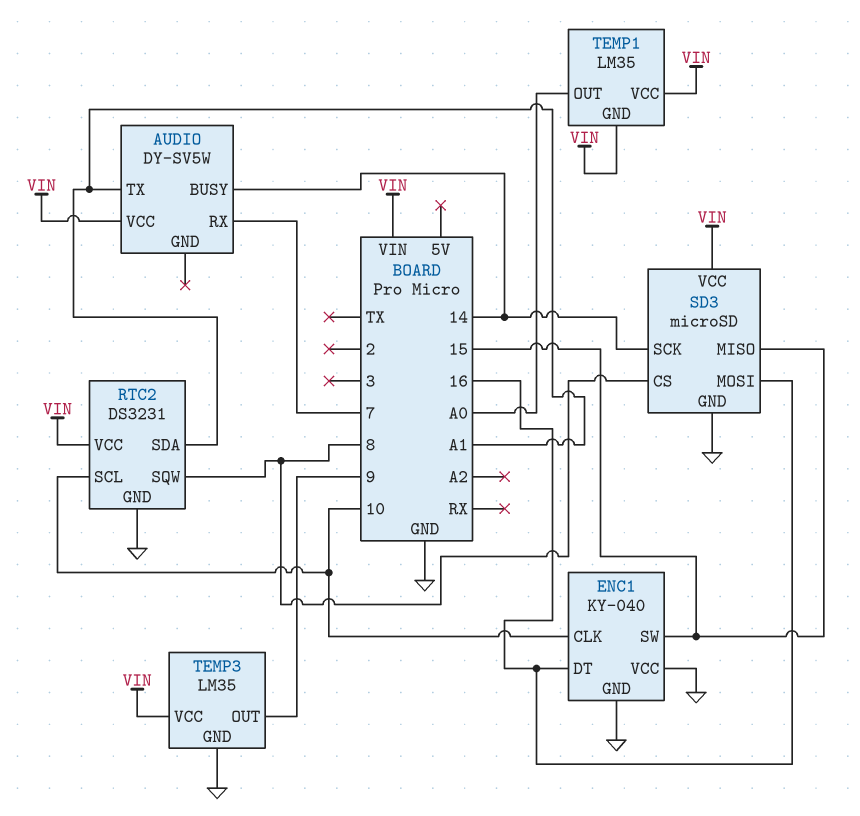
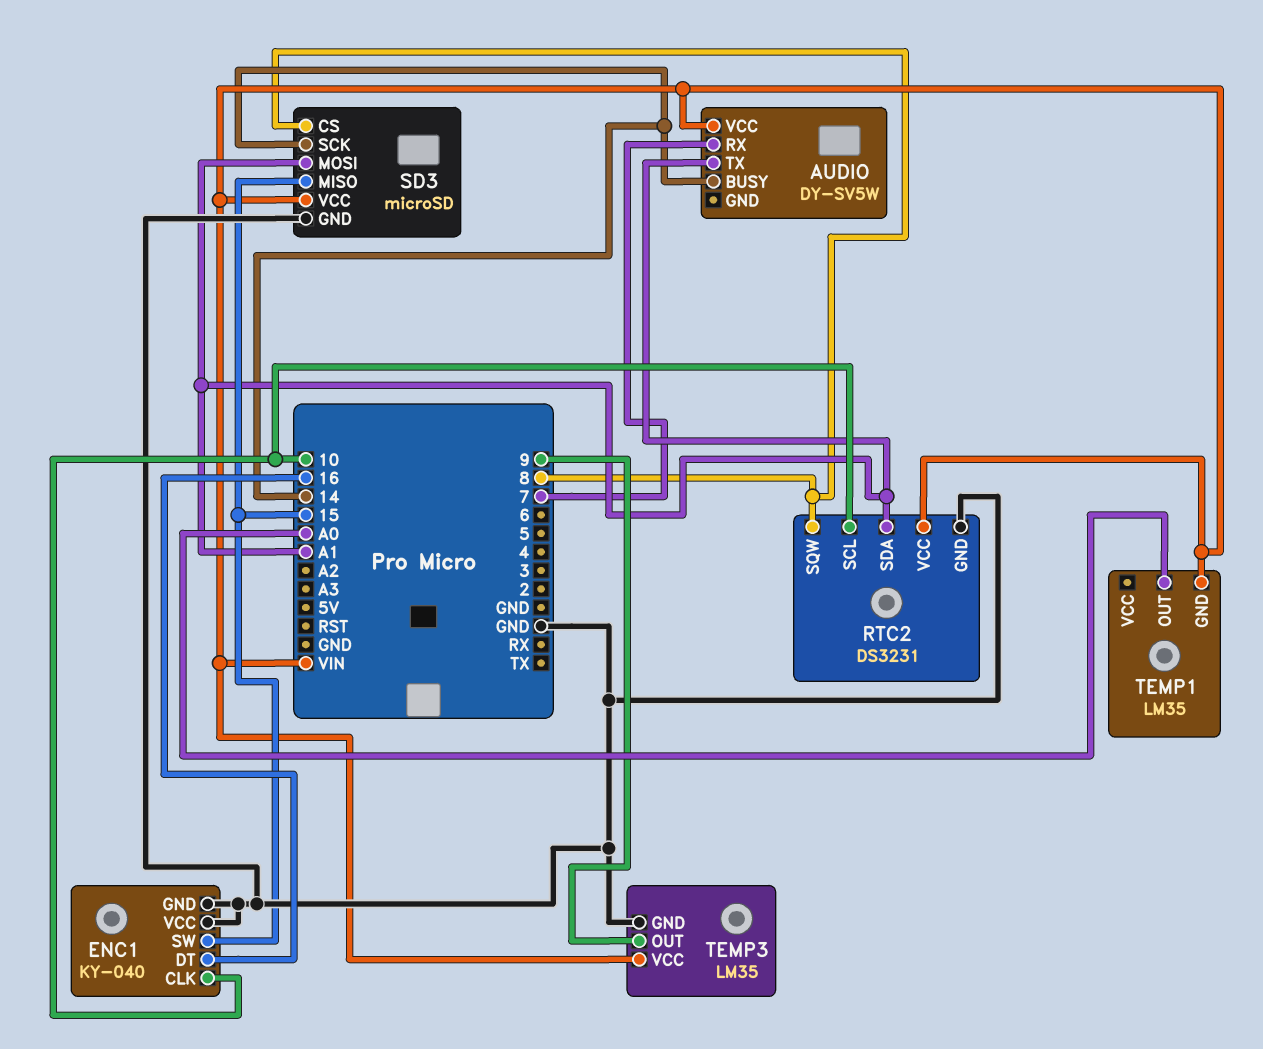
SD3 pin MOSI: 16 -> A1
TEMP1 pin VCC: VIN -> none

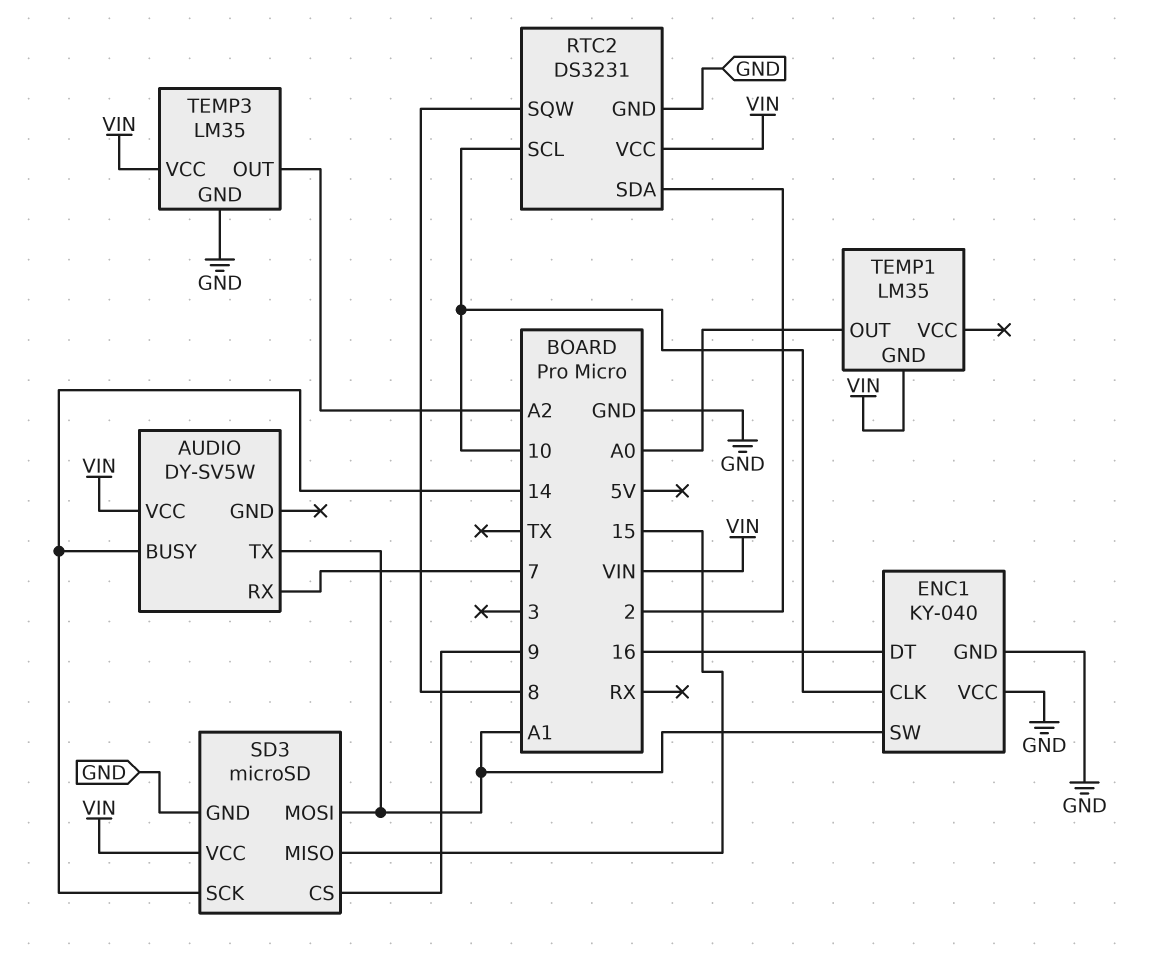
ENC1 pin SW: 15 -> A1
RTC2 pin SDA: A1 -> 2
SD3 pin CS: 8 -> 9
TEMP3 pin OUT: 9 -> A2

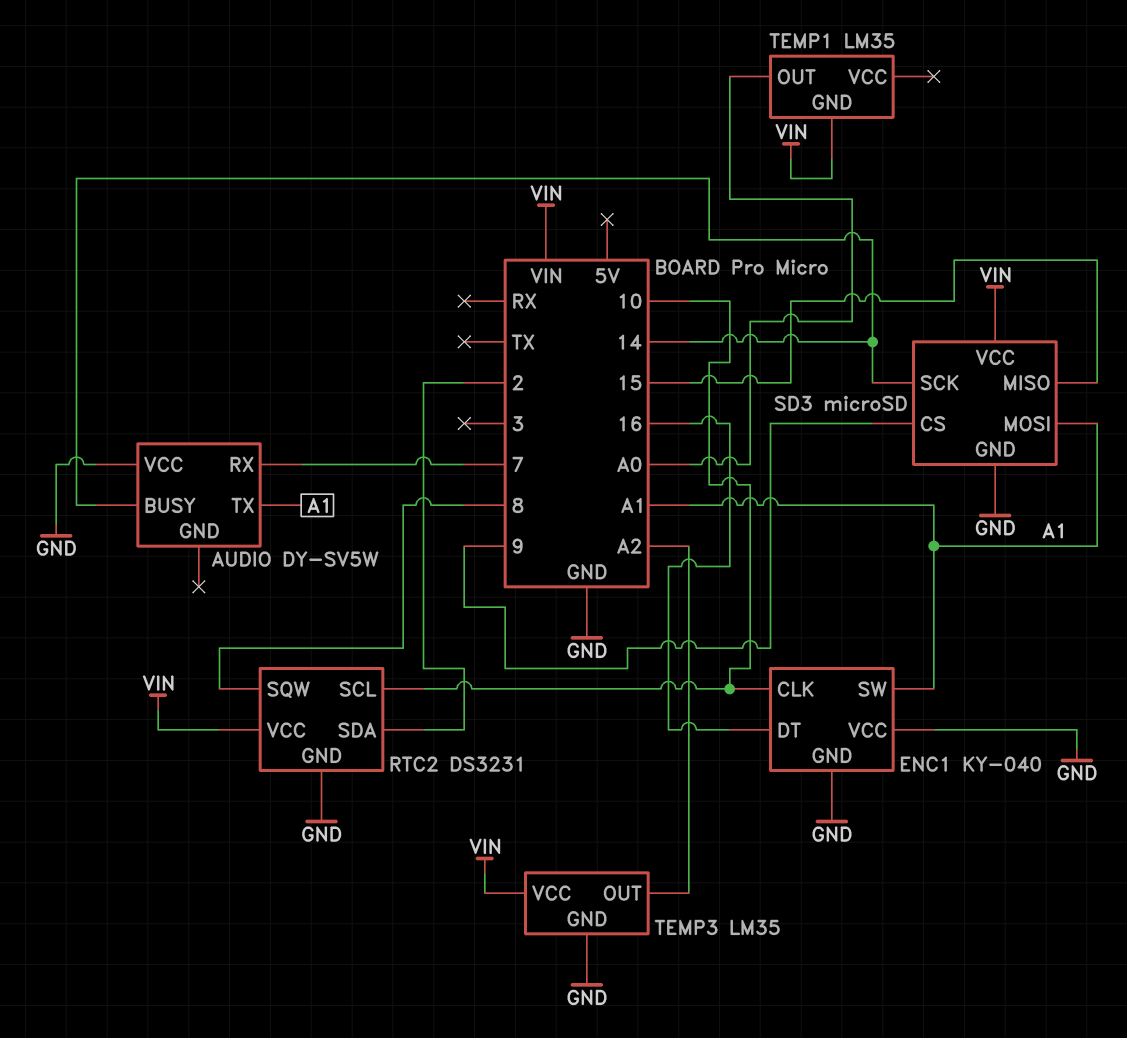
AUDIO pin VCC: VIN -> GND

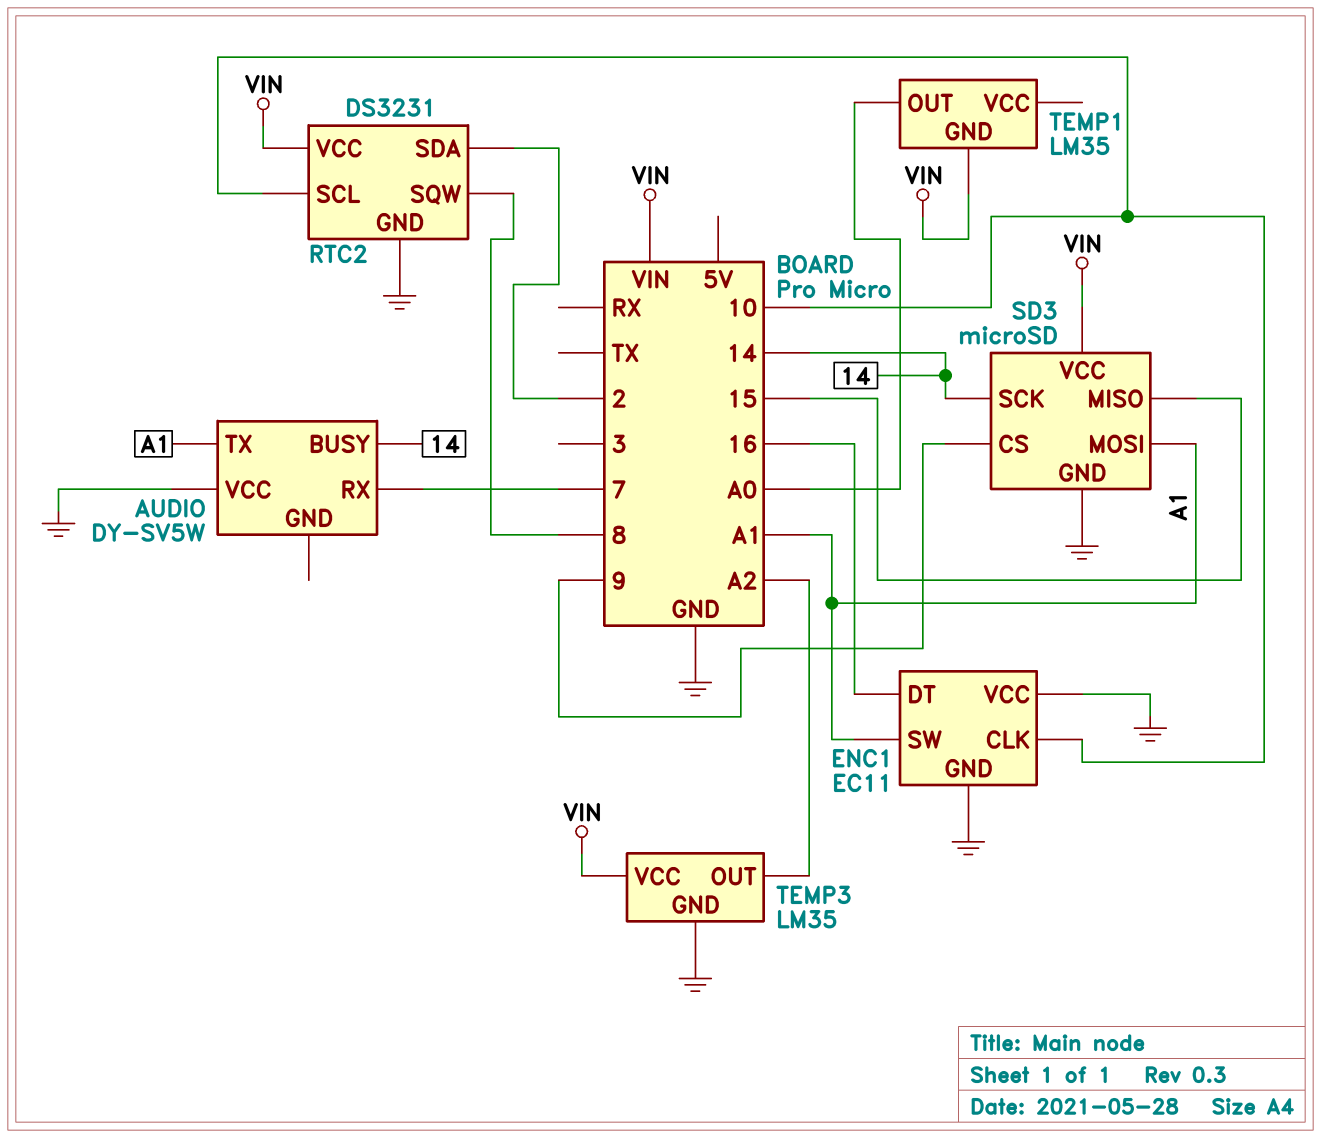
ENC1: KY-040 -> EC11

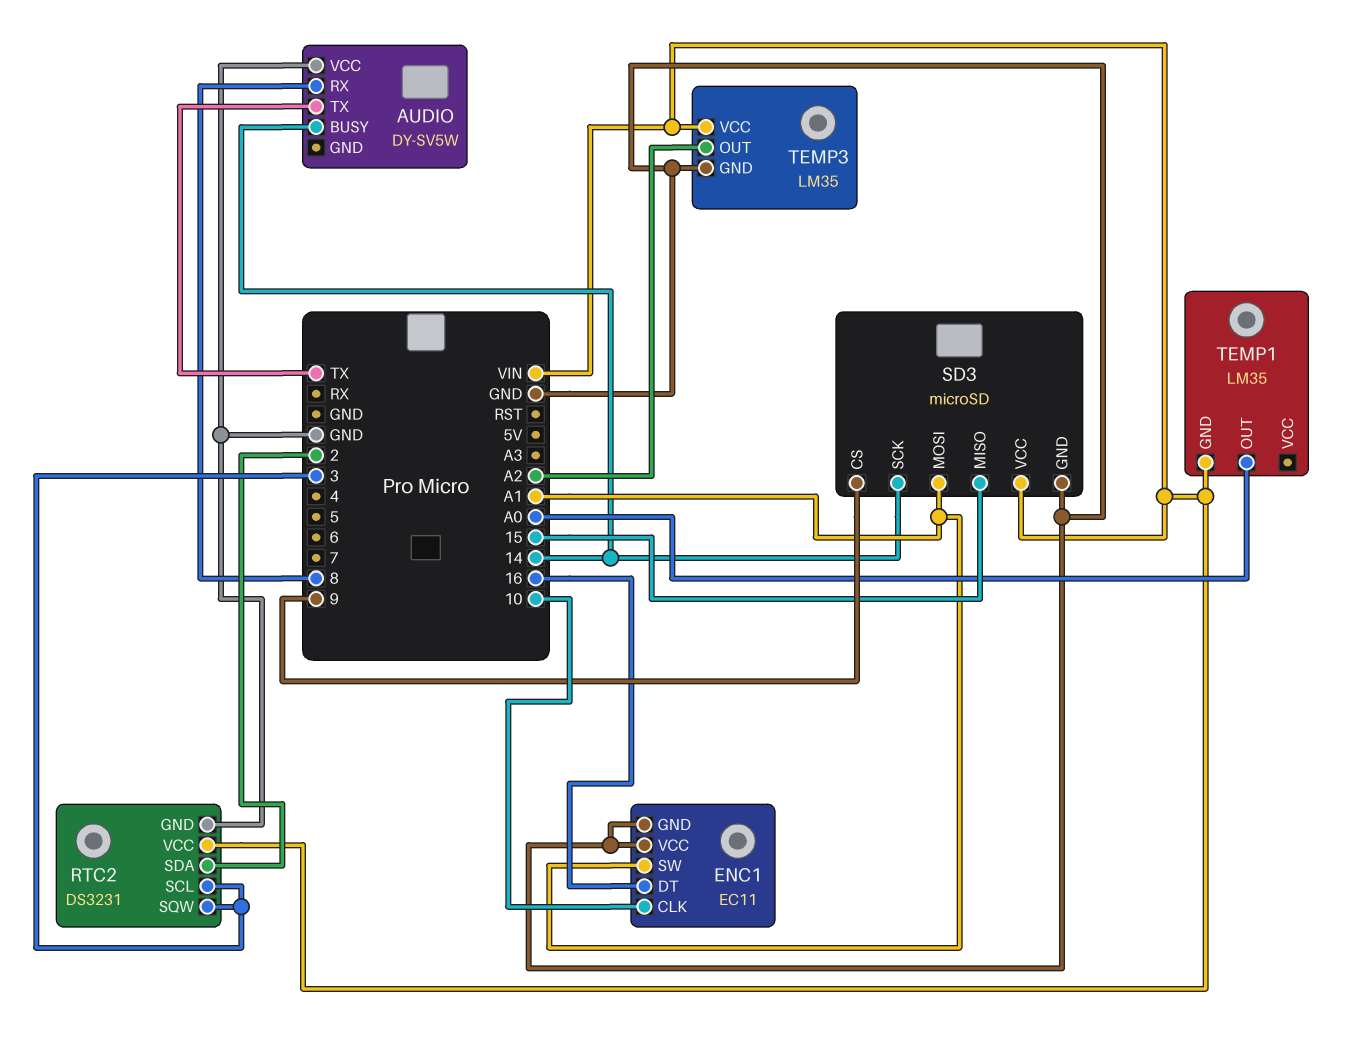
AUDIO pin RX: 7 -> 8
AUDIO pin TX: A1 -> TX
RTC2 pin SCL: 10 -> 3
RTC2 pin SQW: 8 -> 3

